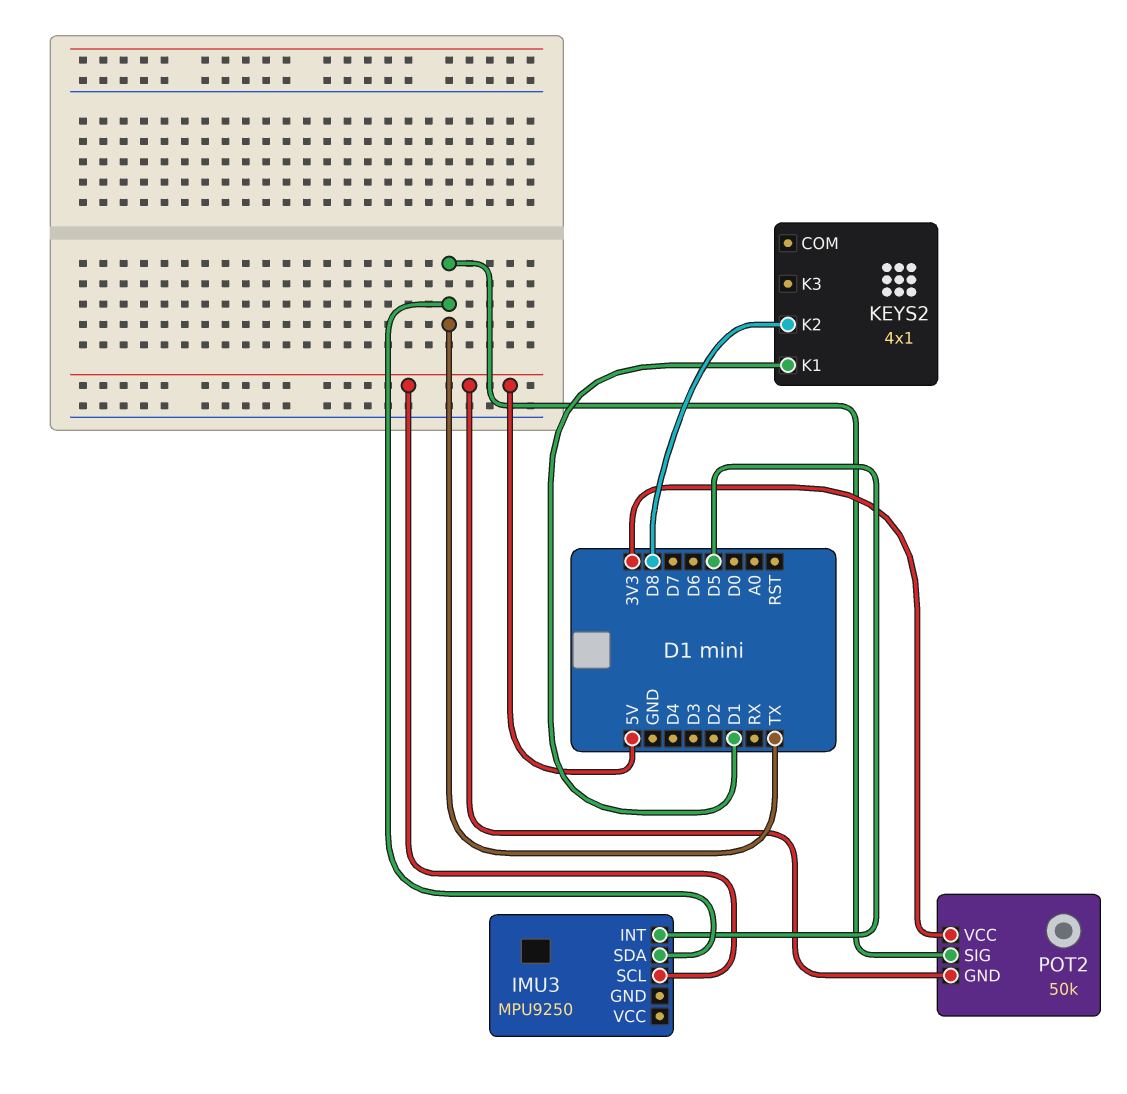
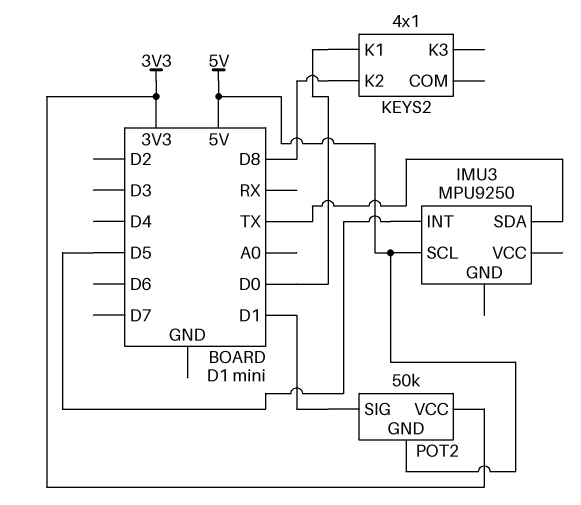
KEYS2 pin K1: D1 -> D0
POT2 pin SIG: TX -> D1

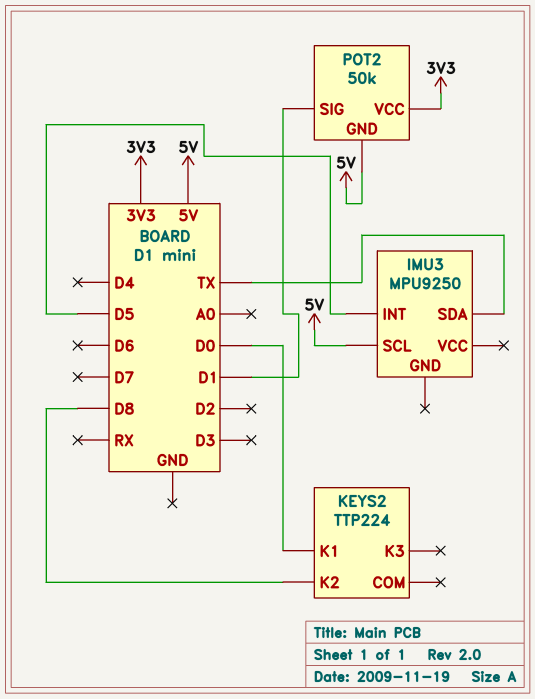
KEYS2: 4x1 -> TTP224

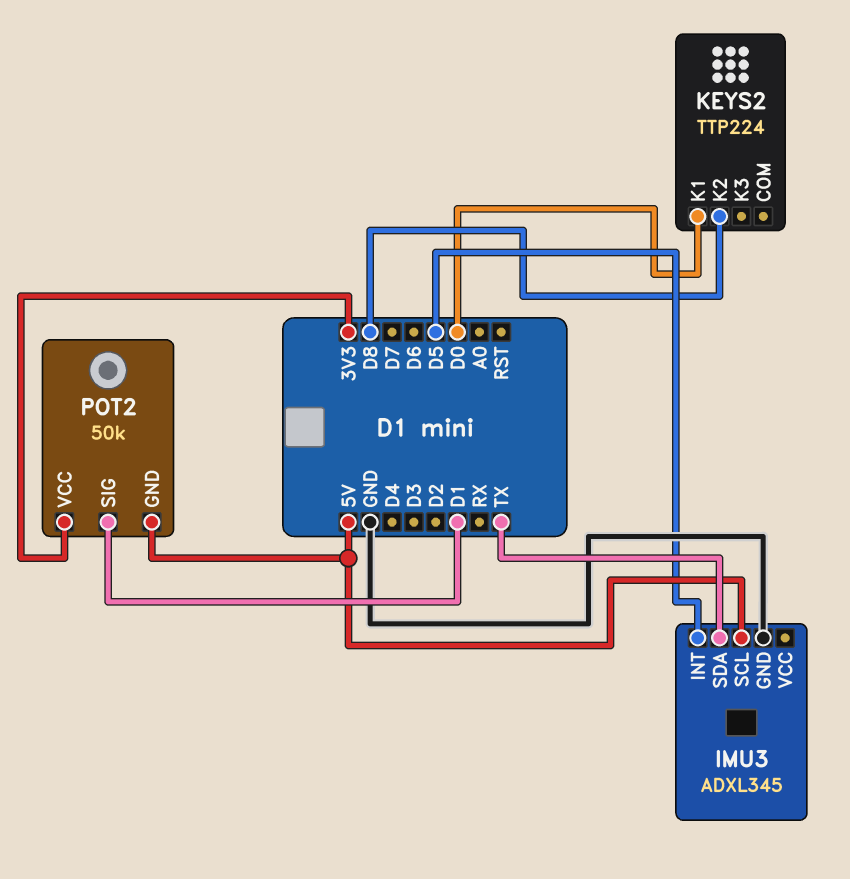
IMU3: MPU9250 -> ADXL345
IMU3 pin GND: none -> GND

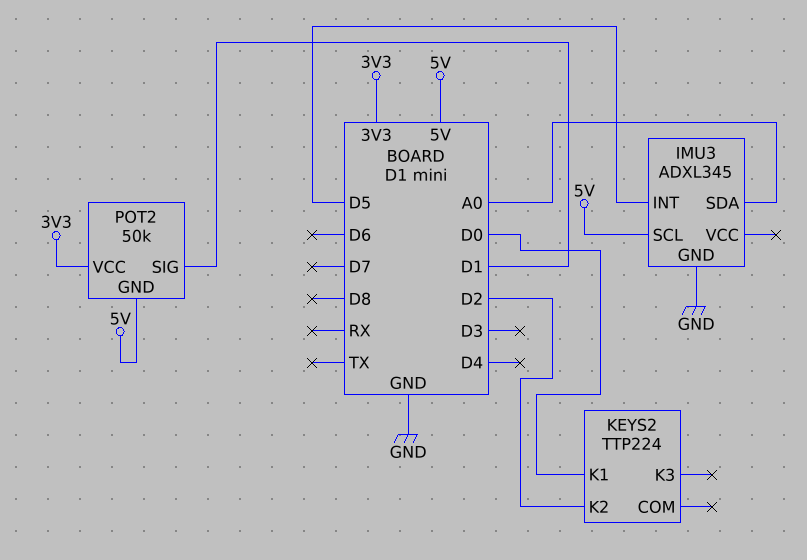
IMU3 pin SDA: TX -> A0
KEYS2 pin K2: D8 -> D2

